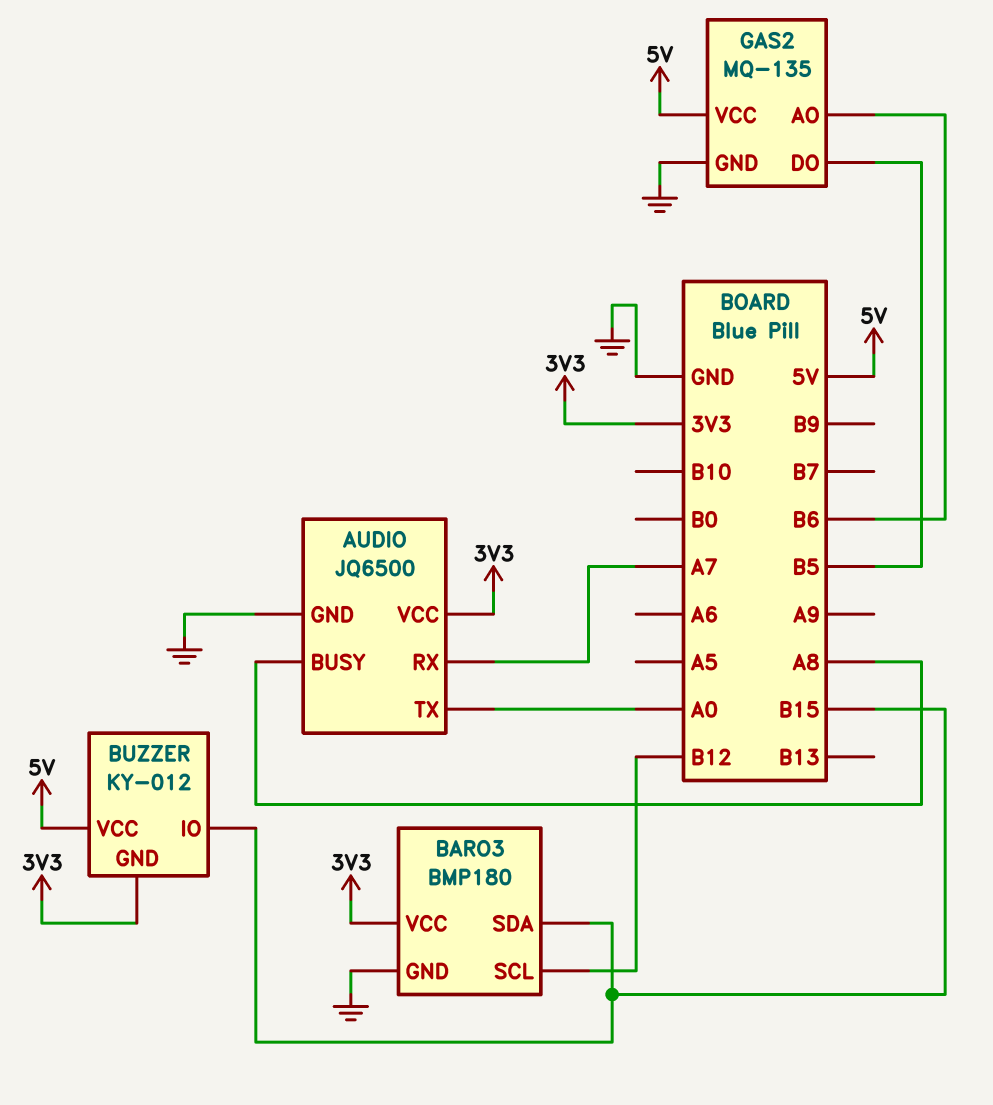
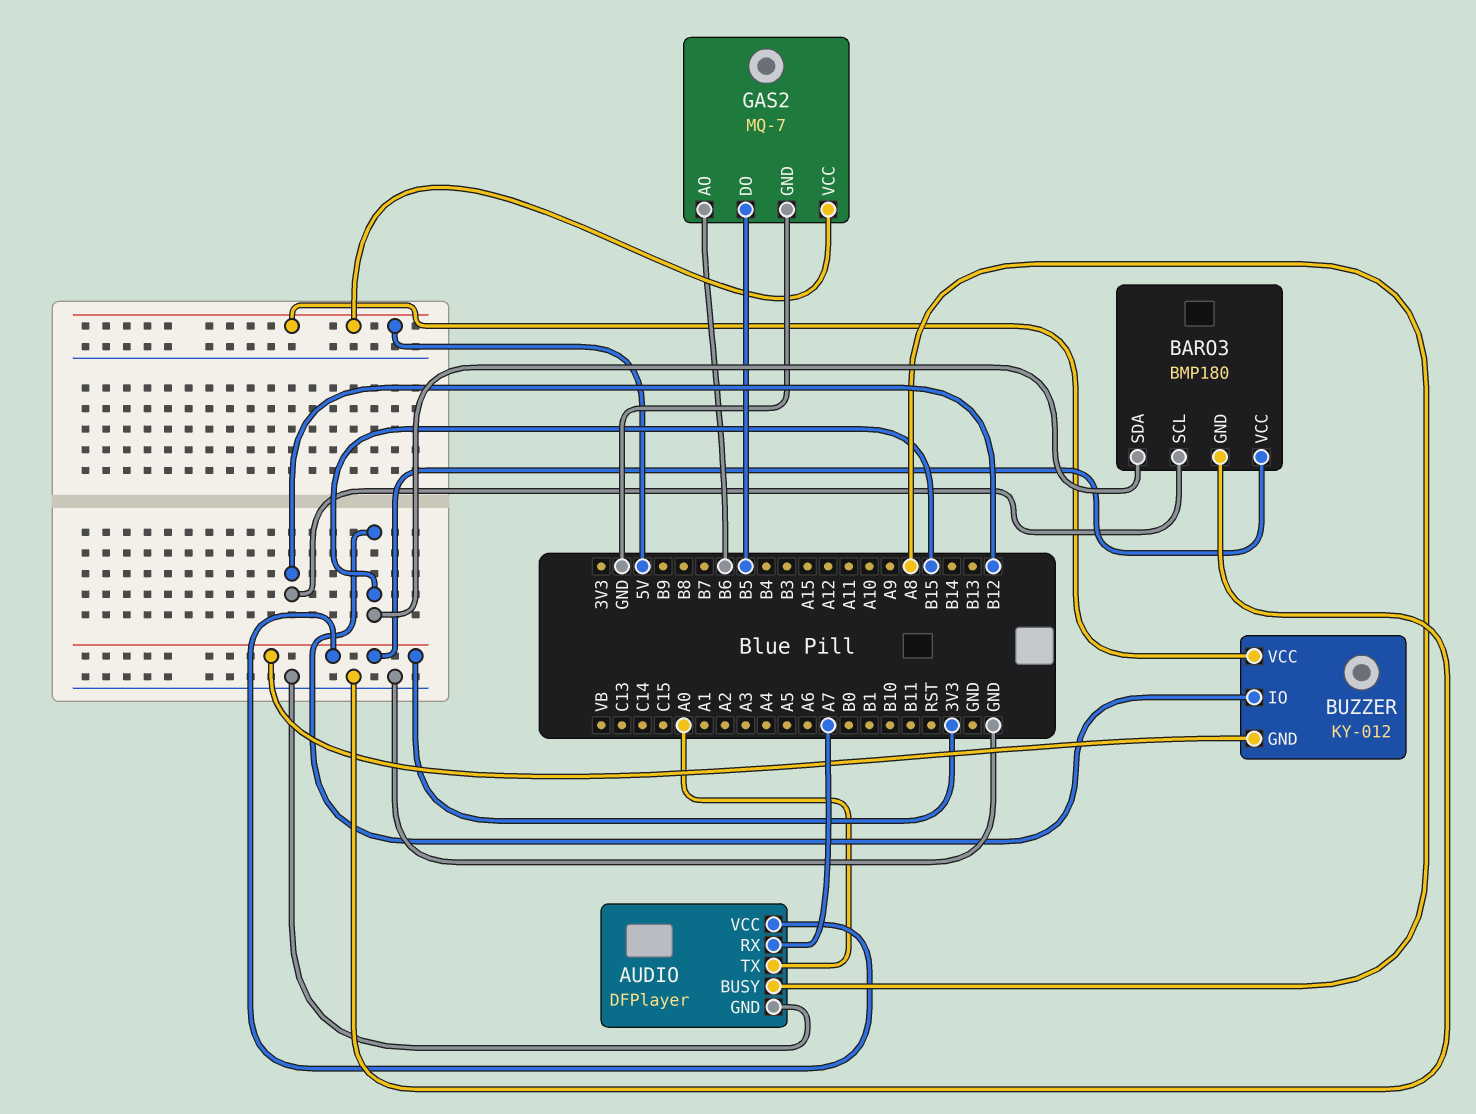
AUDIO: JQ6500 -> DFPlayer
GAS2: MQ-135 -> MQ-7

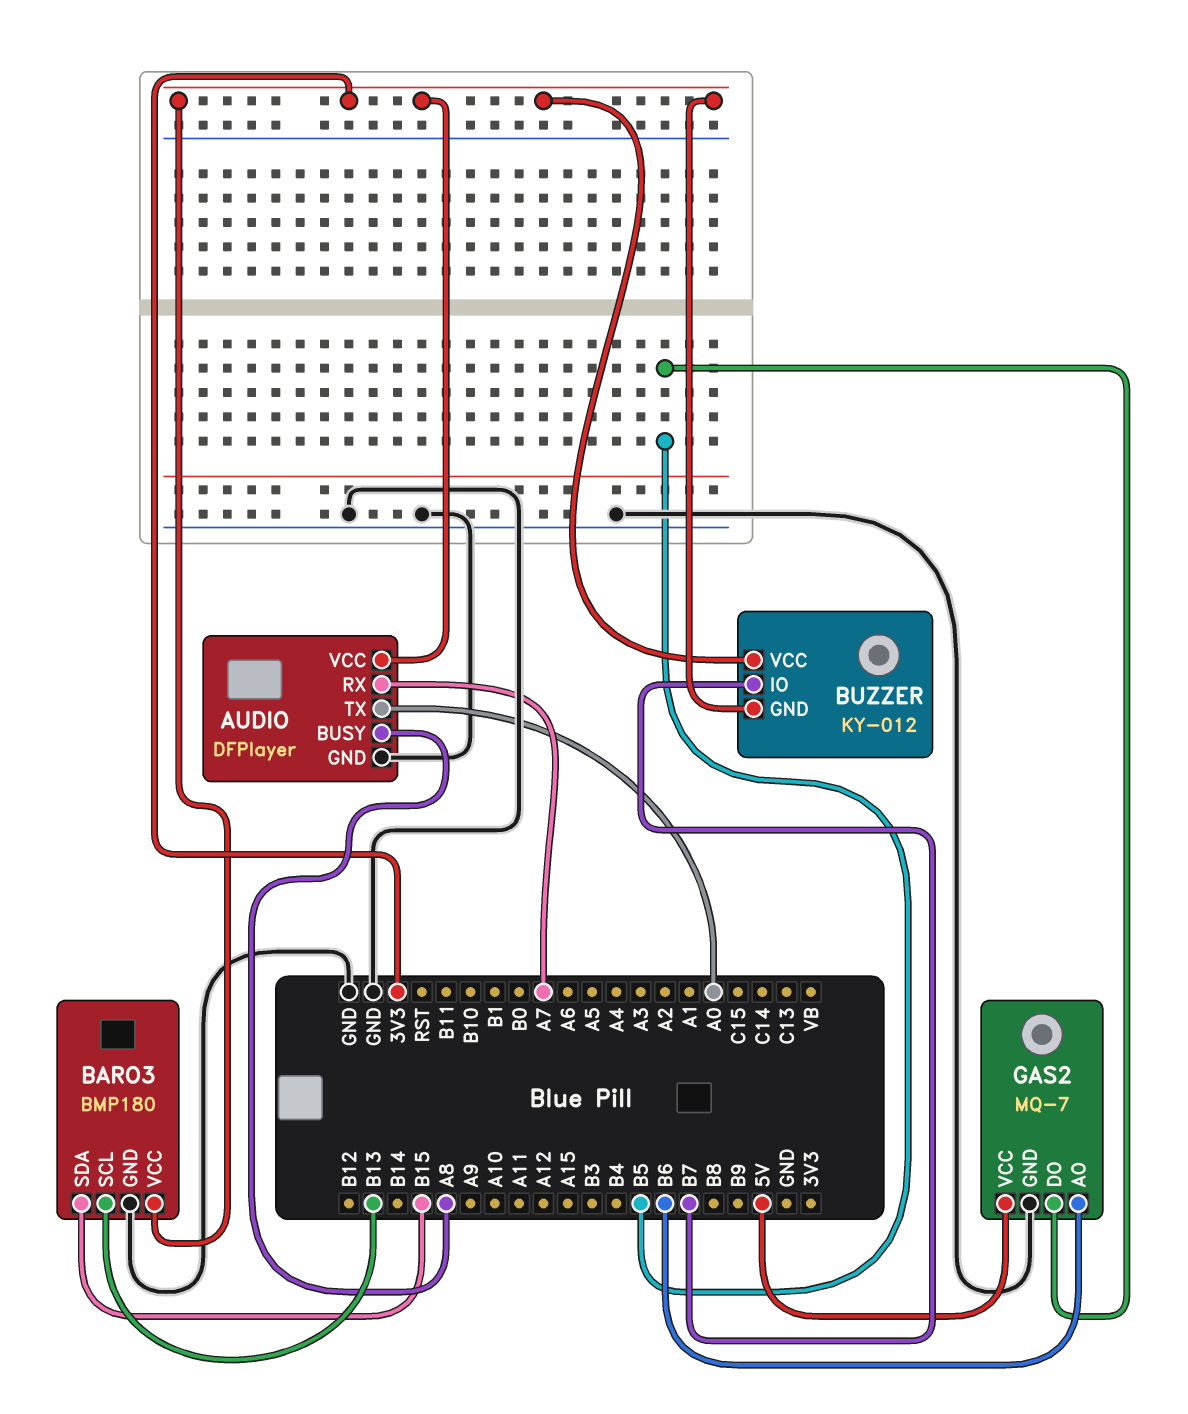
BARO3 pin SCL: B12 -> B13
BUZZER pin IO: B15 -> B7
BUZZER pin VCC: 5V -> 3V3

